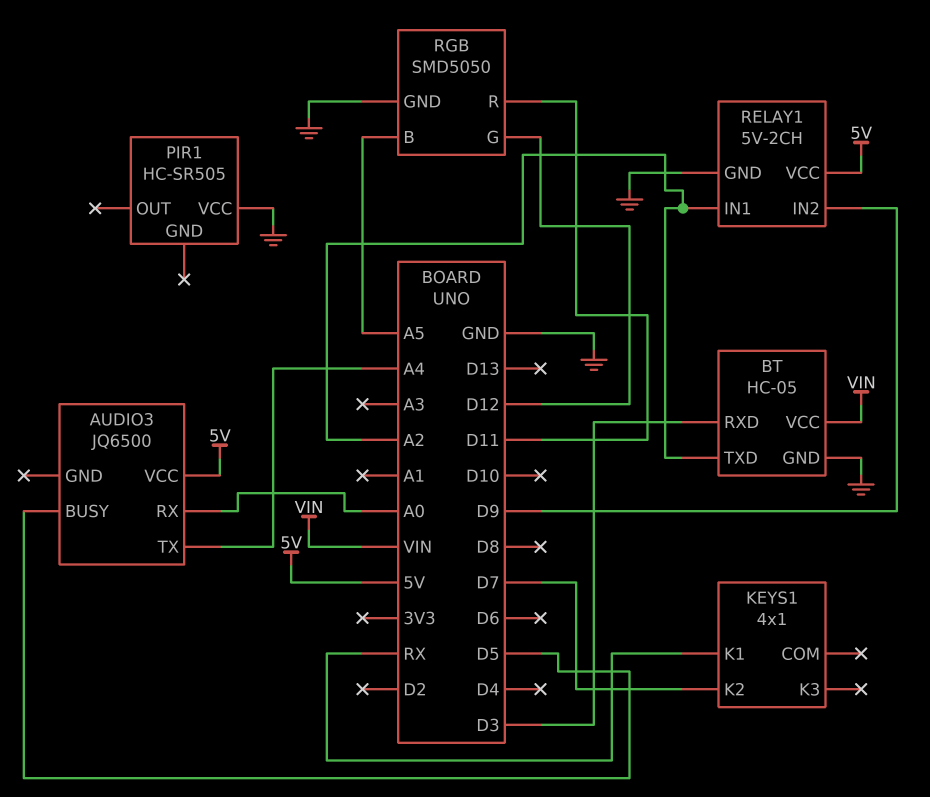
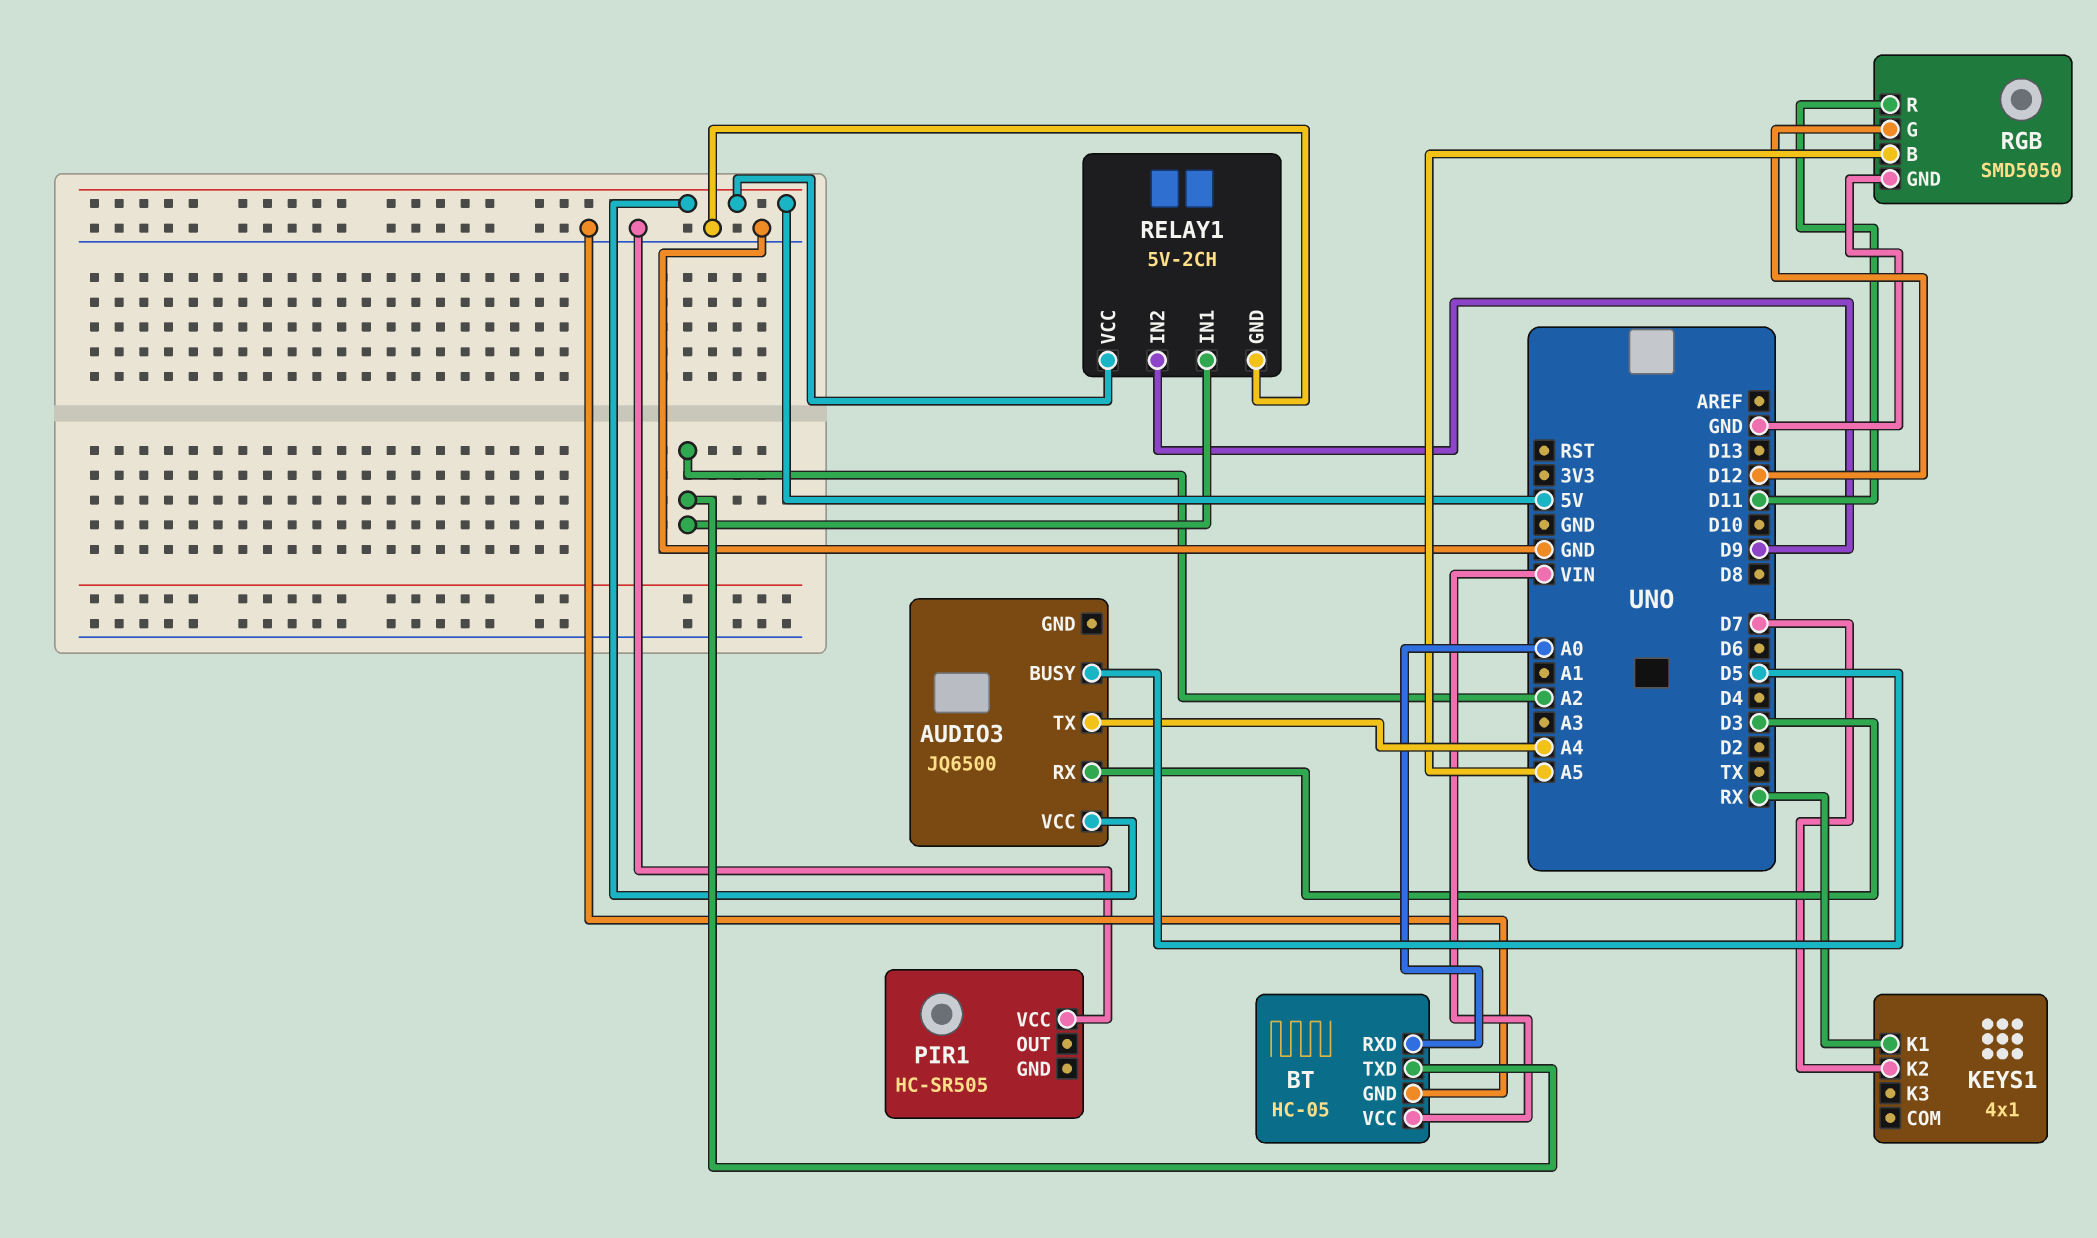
AUDIO3 pin RX: A0 -> D3
BT pin RXD: D3 -> A0

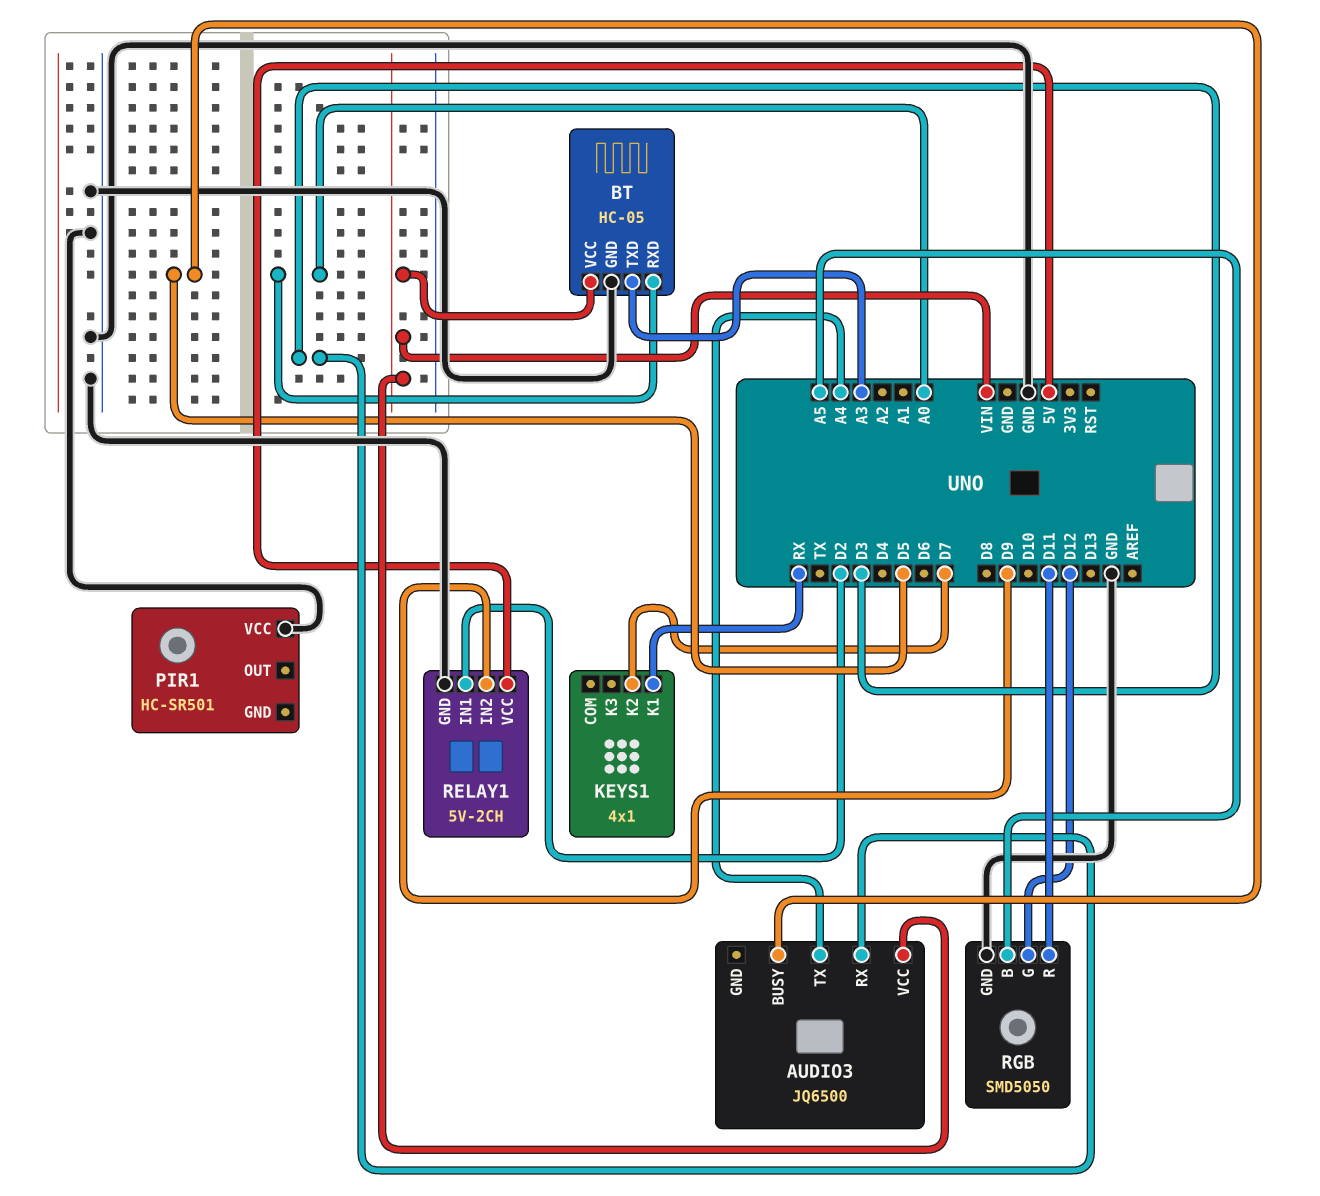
AUDIO3 pin VCC: 5V -> VIN
BT pin TXD: A2 -> A3
PIR1: HC-SR505 -> HC-SR501
RELAY1 pin IN1: A2 -> D2

